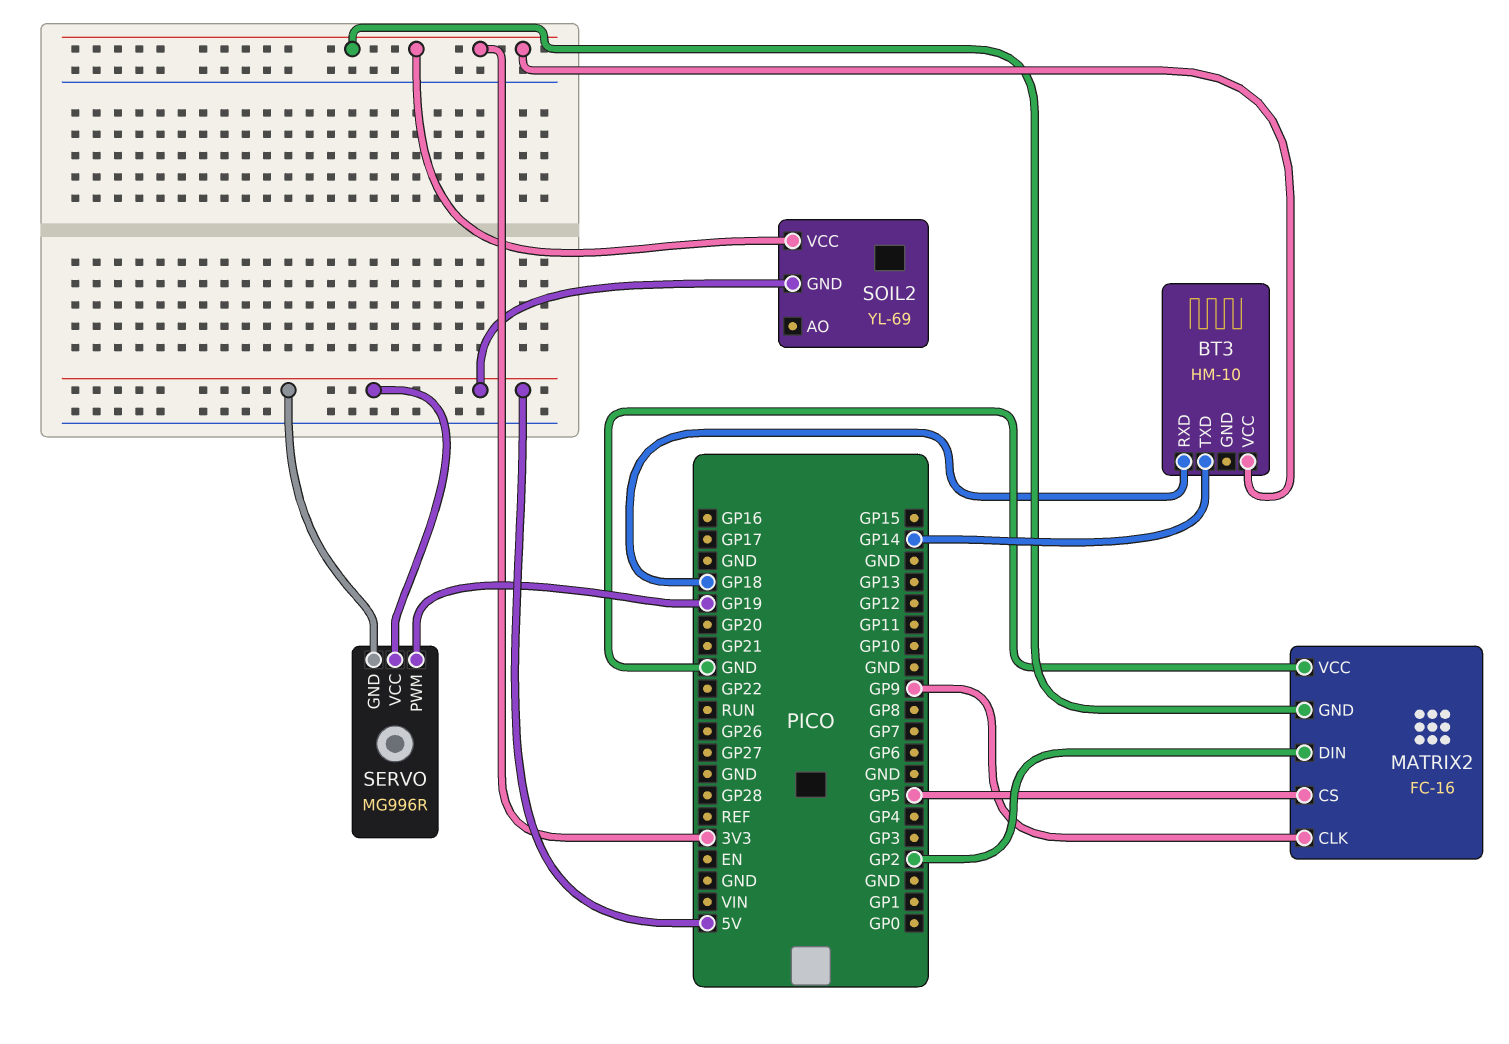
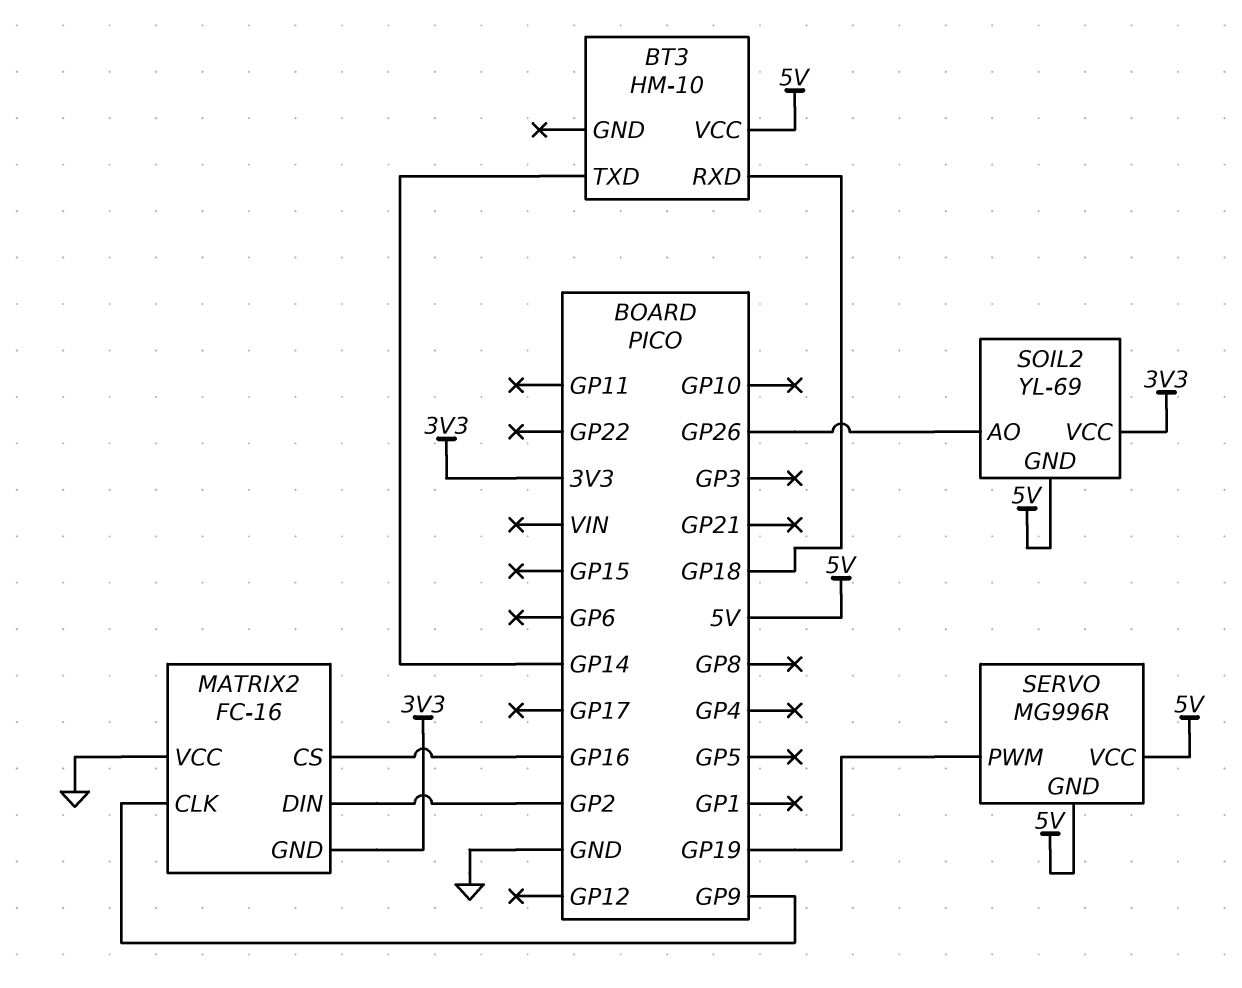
BT3 pin VCC: 3V3 -> 5V
MATRIX2 pin CS: GP5 -> GP16
SOIL2 pin AO: none -> GP26

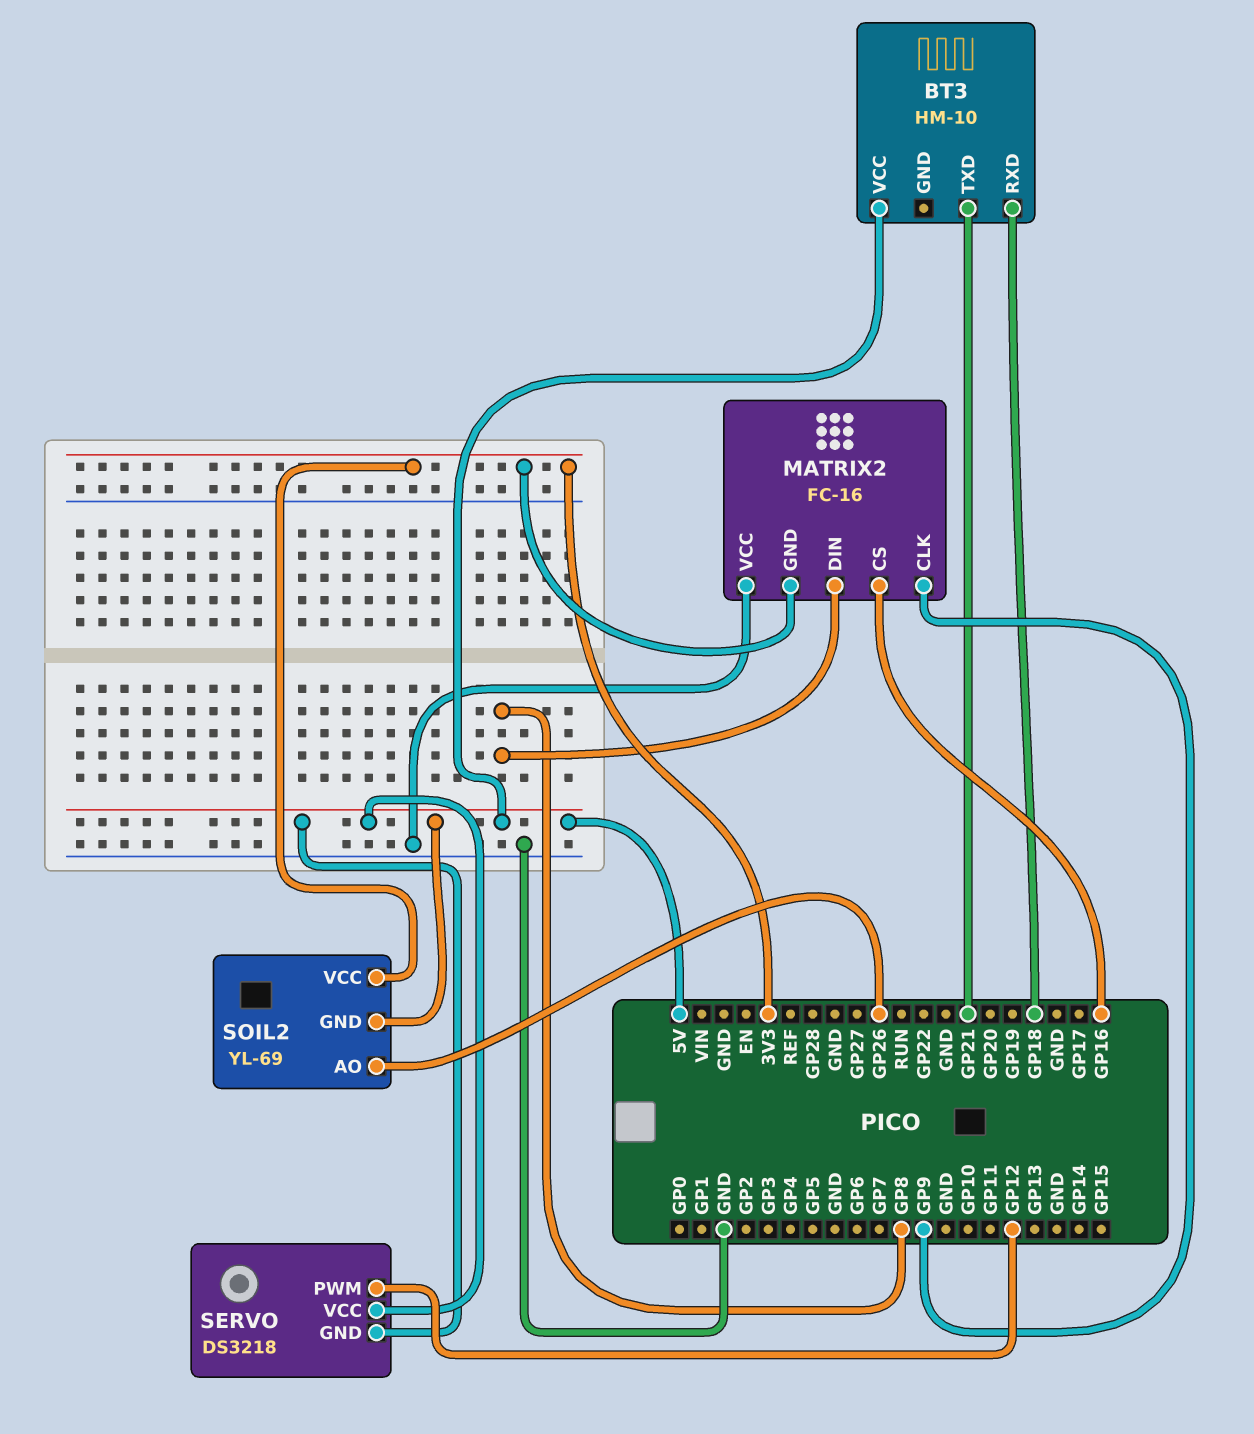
BT3 pin TXD: GP14 -> GP21
MATRIX2 pin DIN: GP2 -> GP8
SERVO: MG996R -> DS3218
SERVO pin PWM: GP19 -> GP12

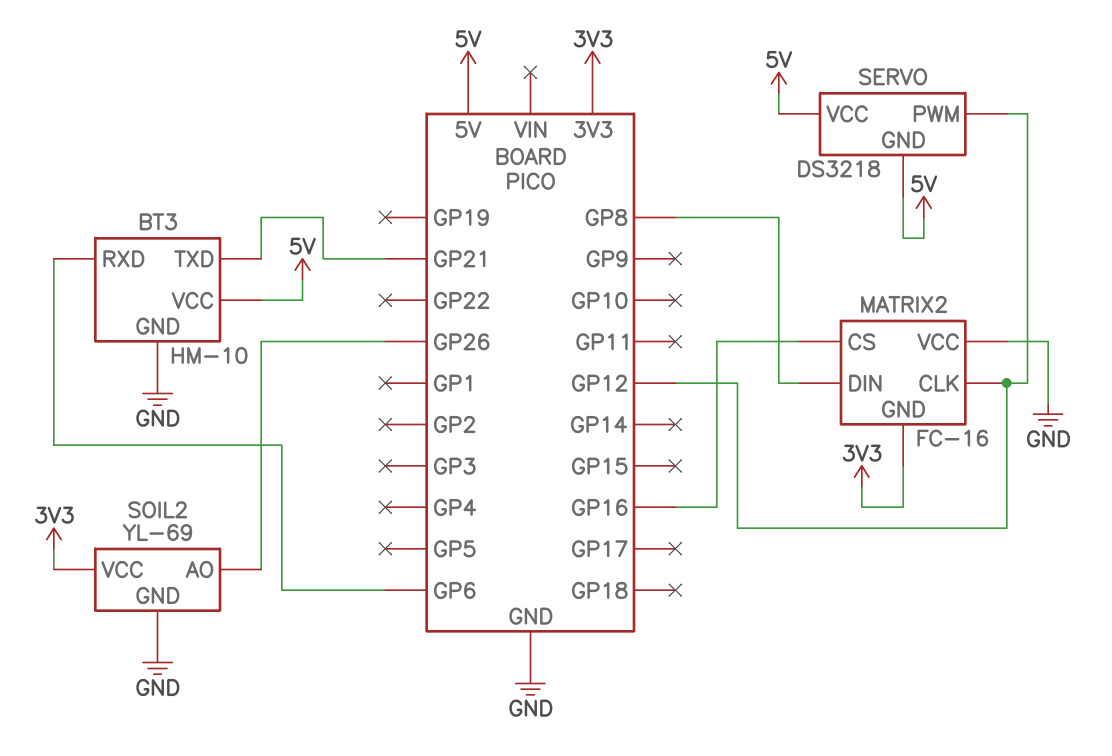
BT3 pin GND: none -> GND
BT3 pin RXD: GP18 -> GP6
MATRIX2 pin CLK: GP9 -> GP12
SOIL2 pin GND: 5V -> GND

